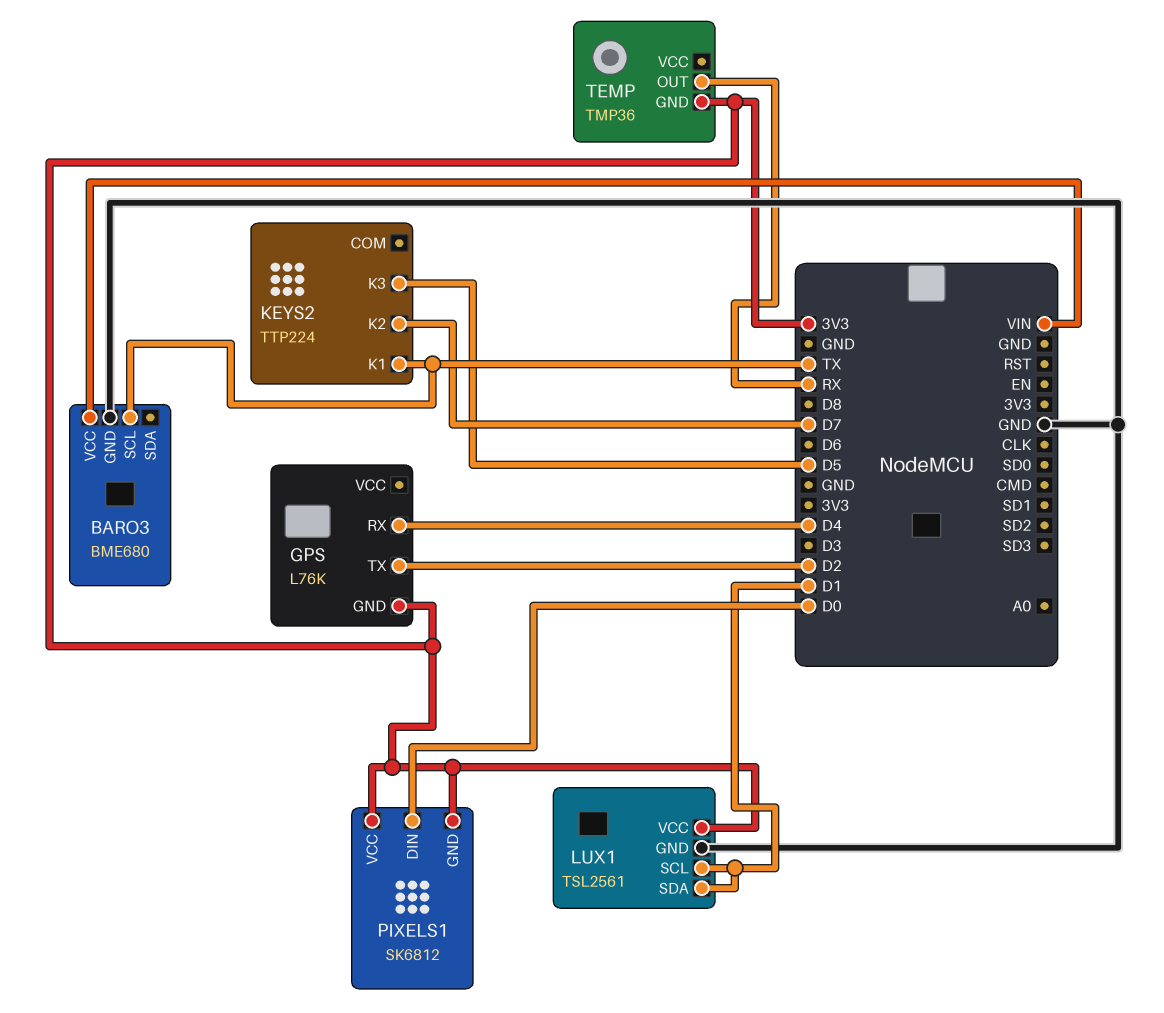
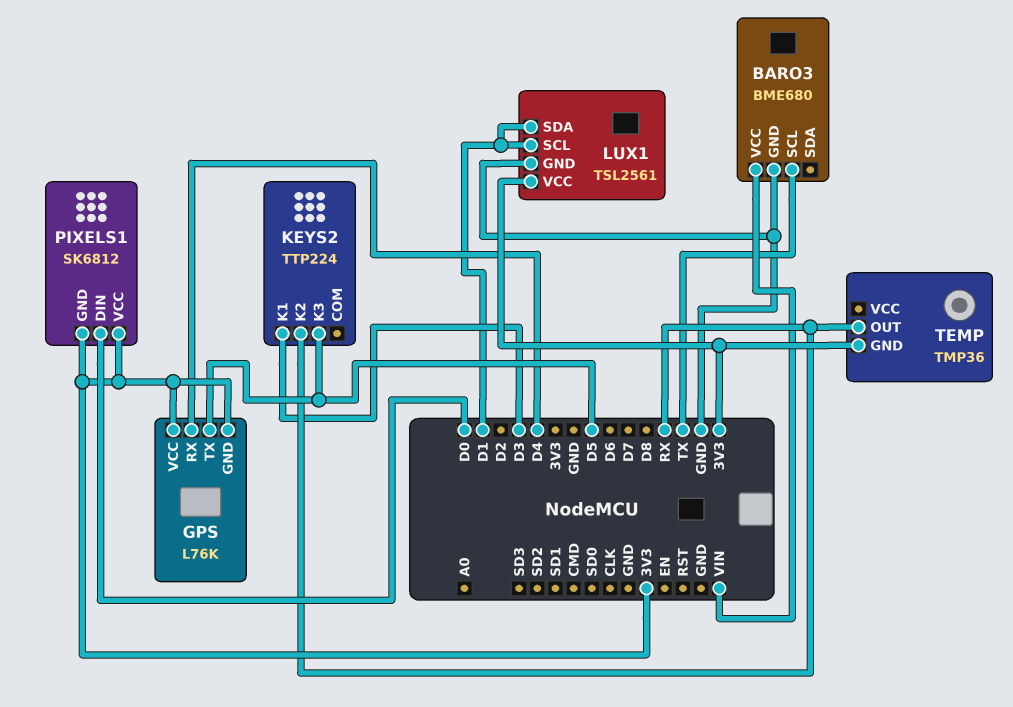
GPS pin TX: D2 -> D5
GPS pin VCC: none -> 3V3
KEYS2 pin K1: TX -> D3
KEYS2 pin K2: D7 -> RX

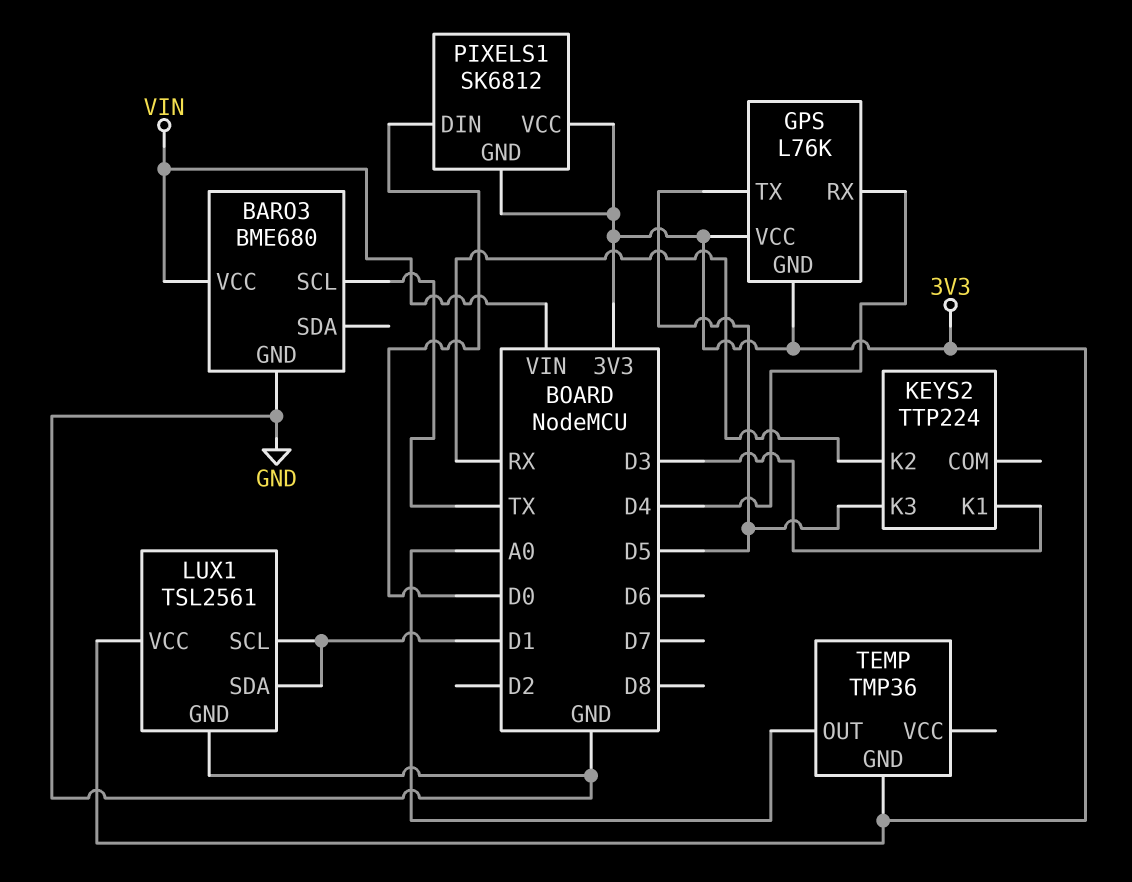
TEMP pin OUT: RX -> A0

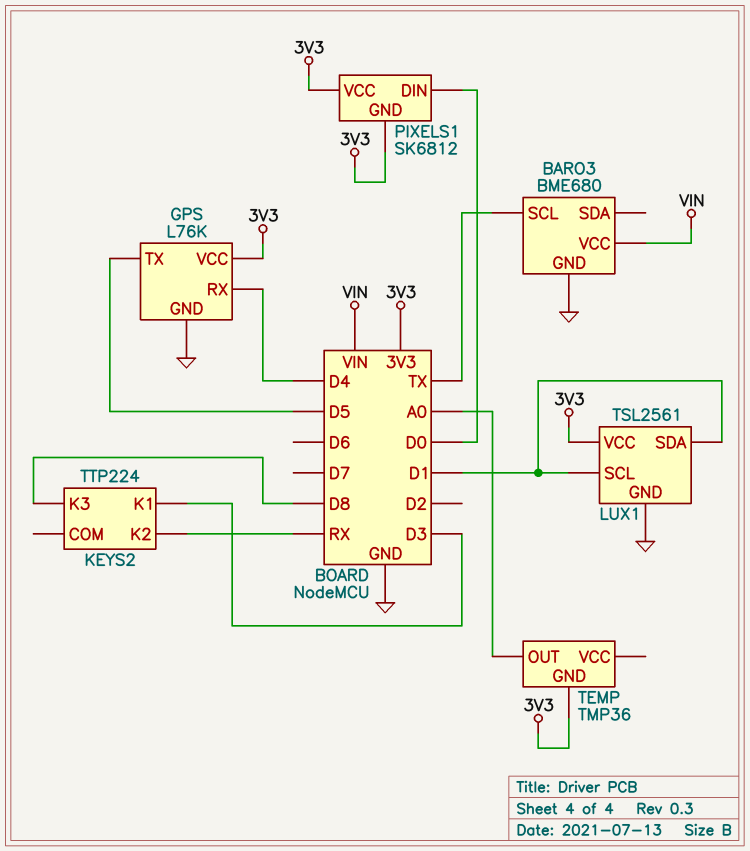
GPS pin GND: 3V3 -> GND
KEYS2 pin K3: D5 -> D8

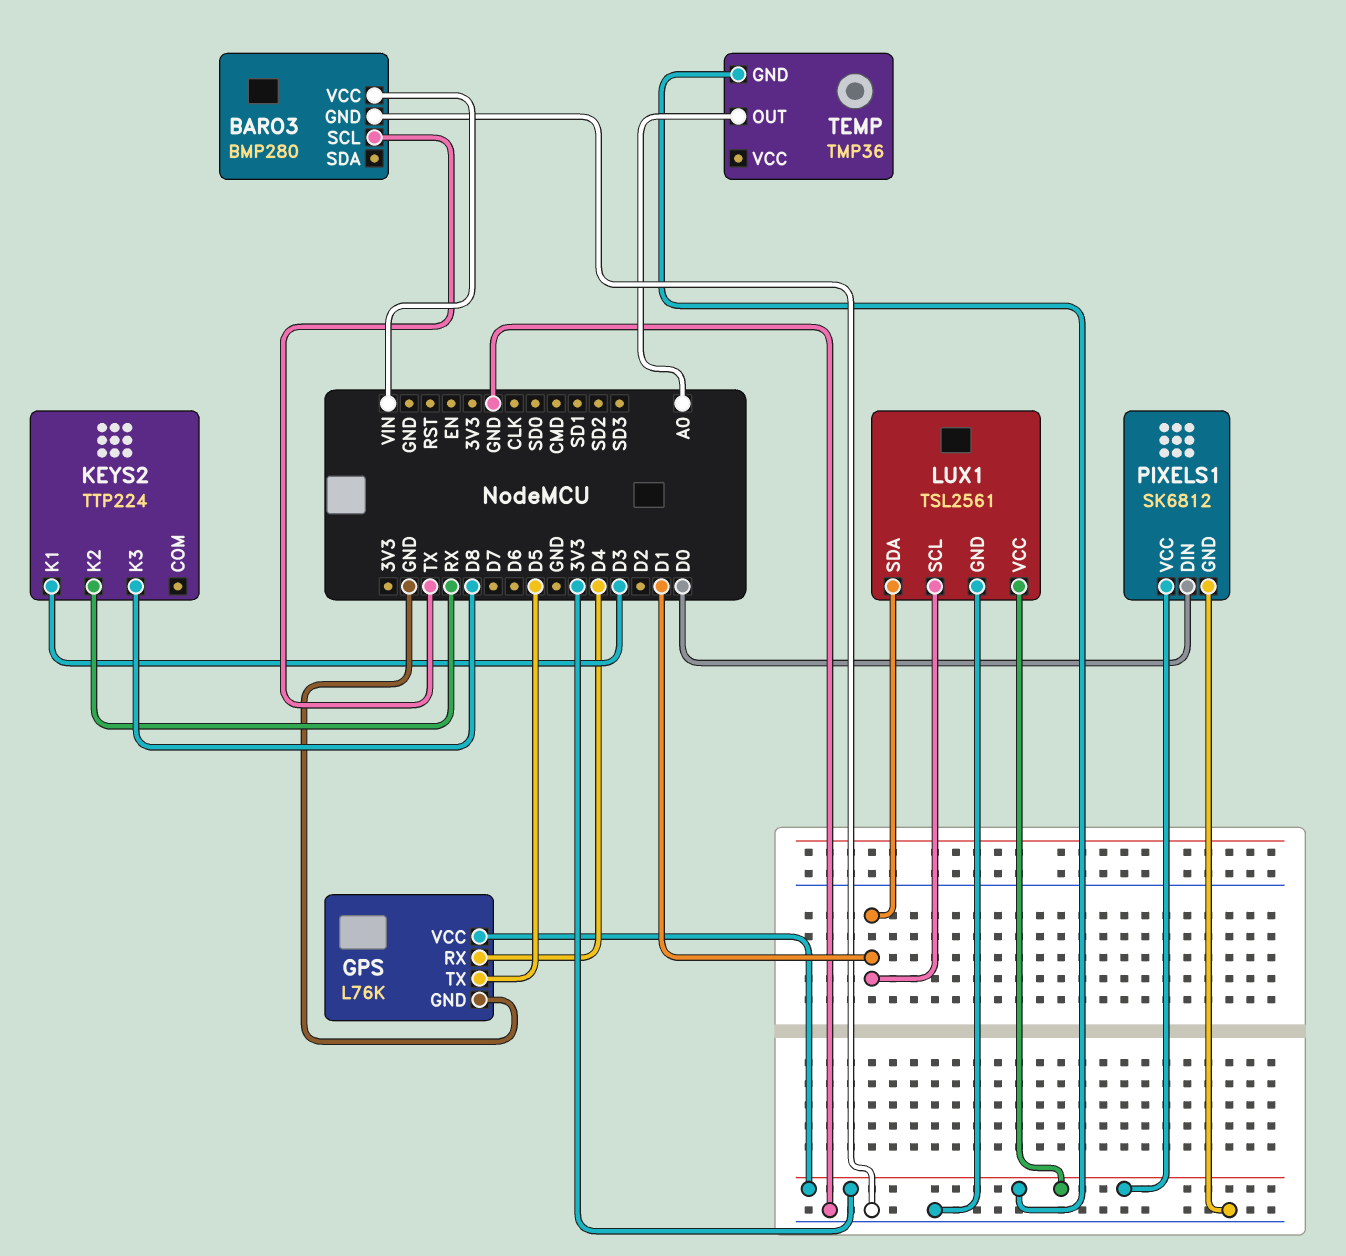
BARO3: BME680 -> BMP280
PIXELS1 pin GND: 3V3 -> GND

